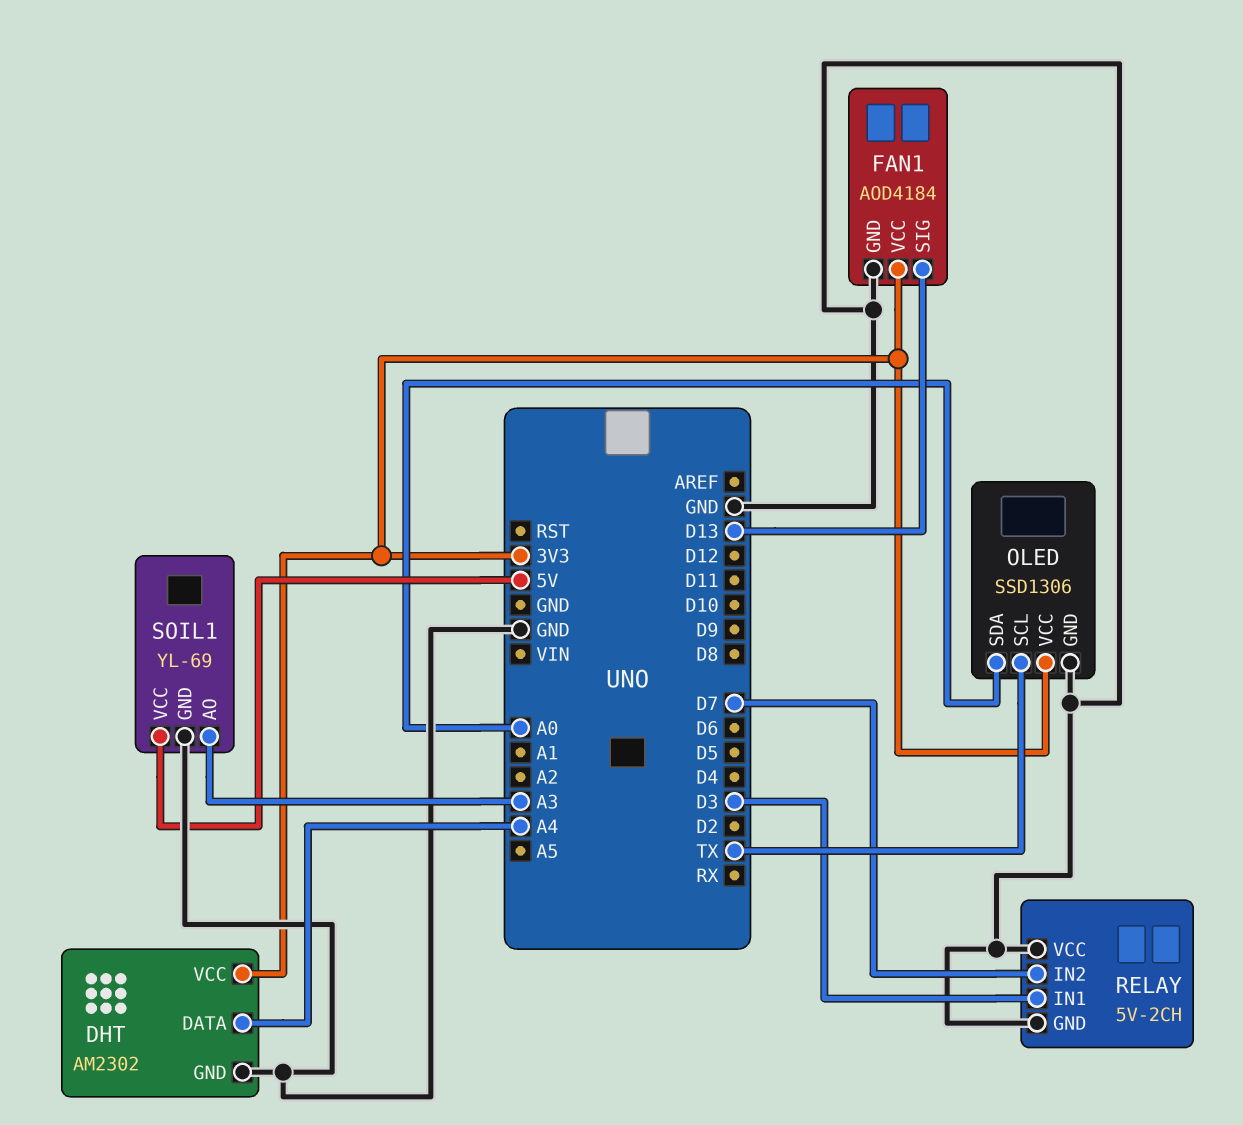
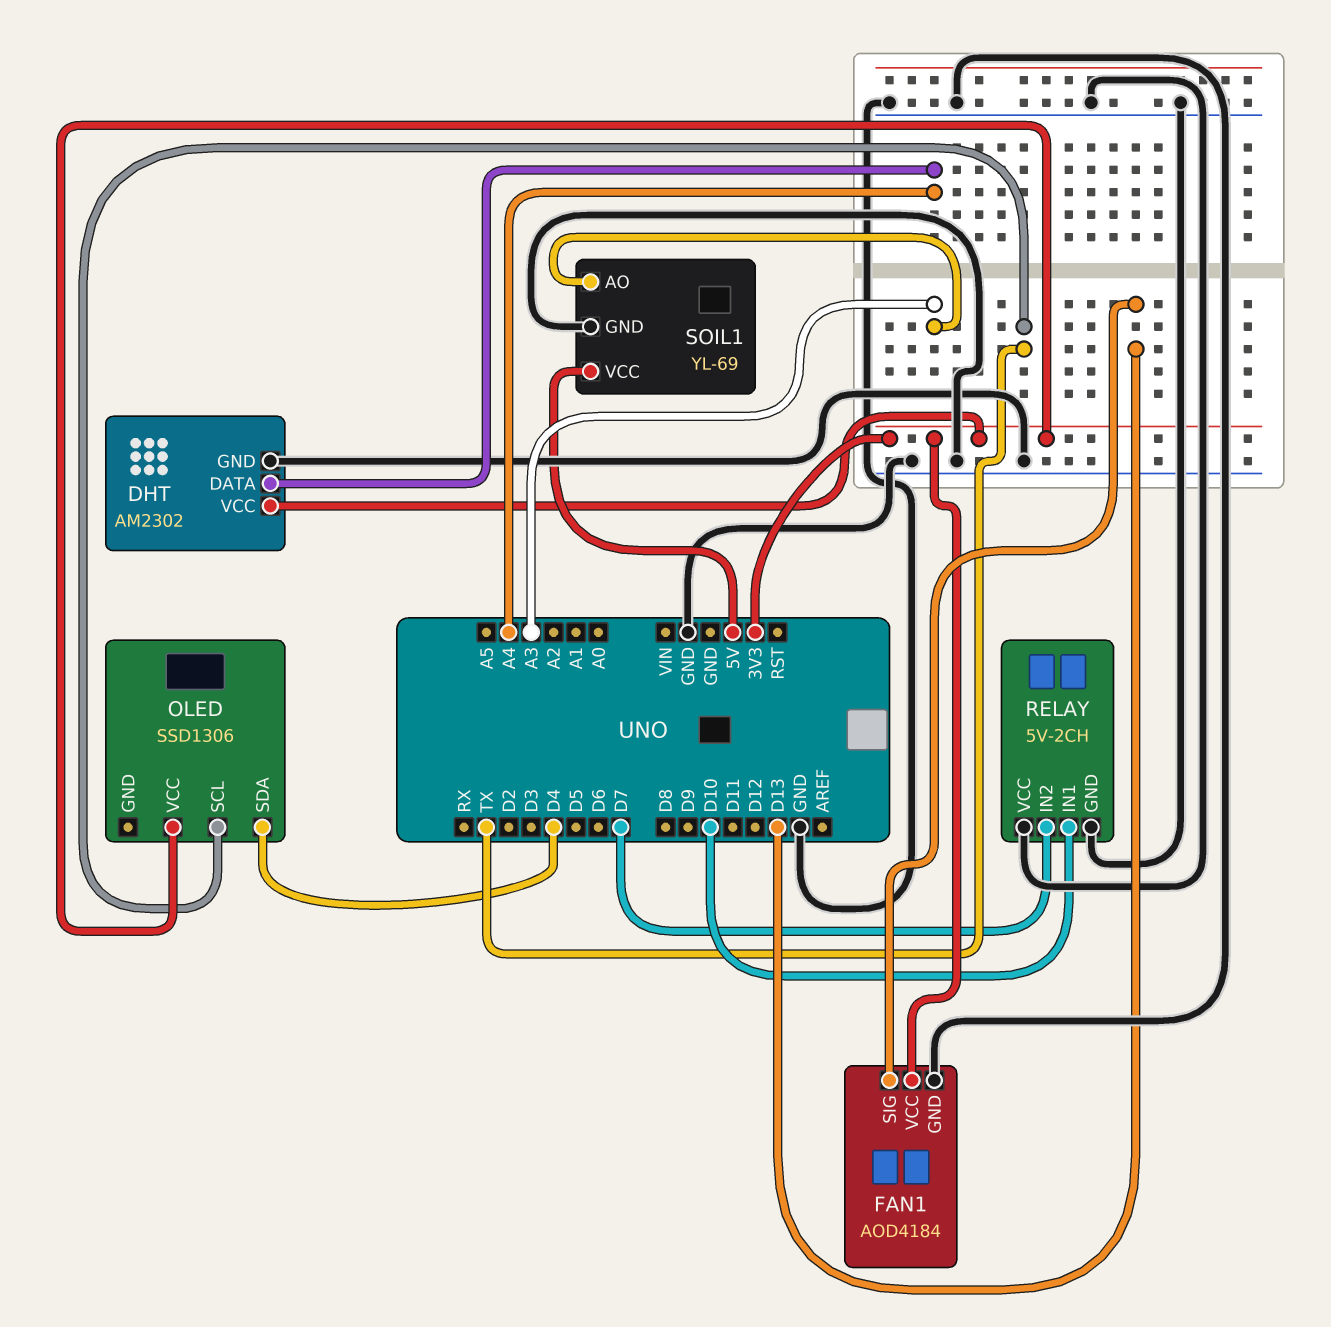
OLED pin GND: GND -> none
OLED pin SDA: A0 -> D4
RELAY pin IN1: D3 -> D10

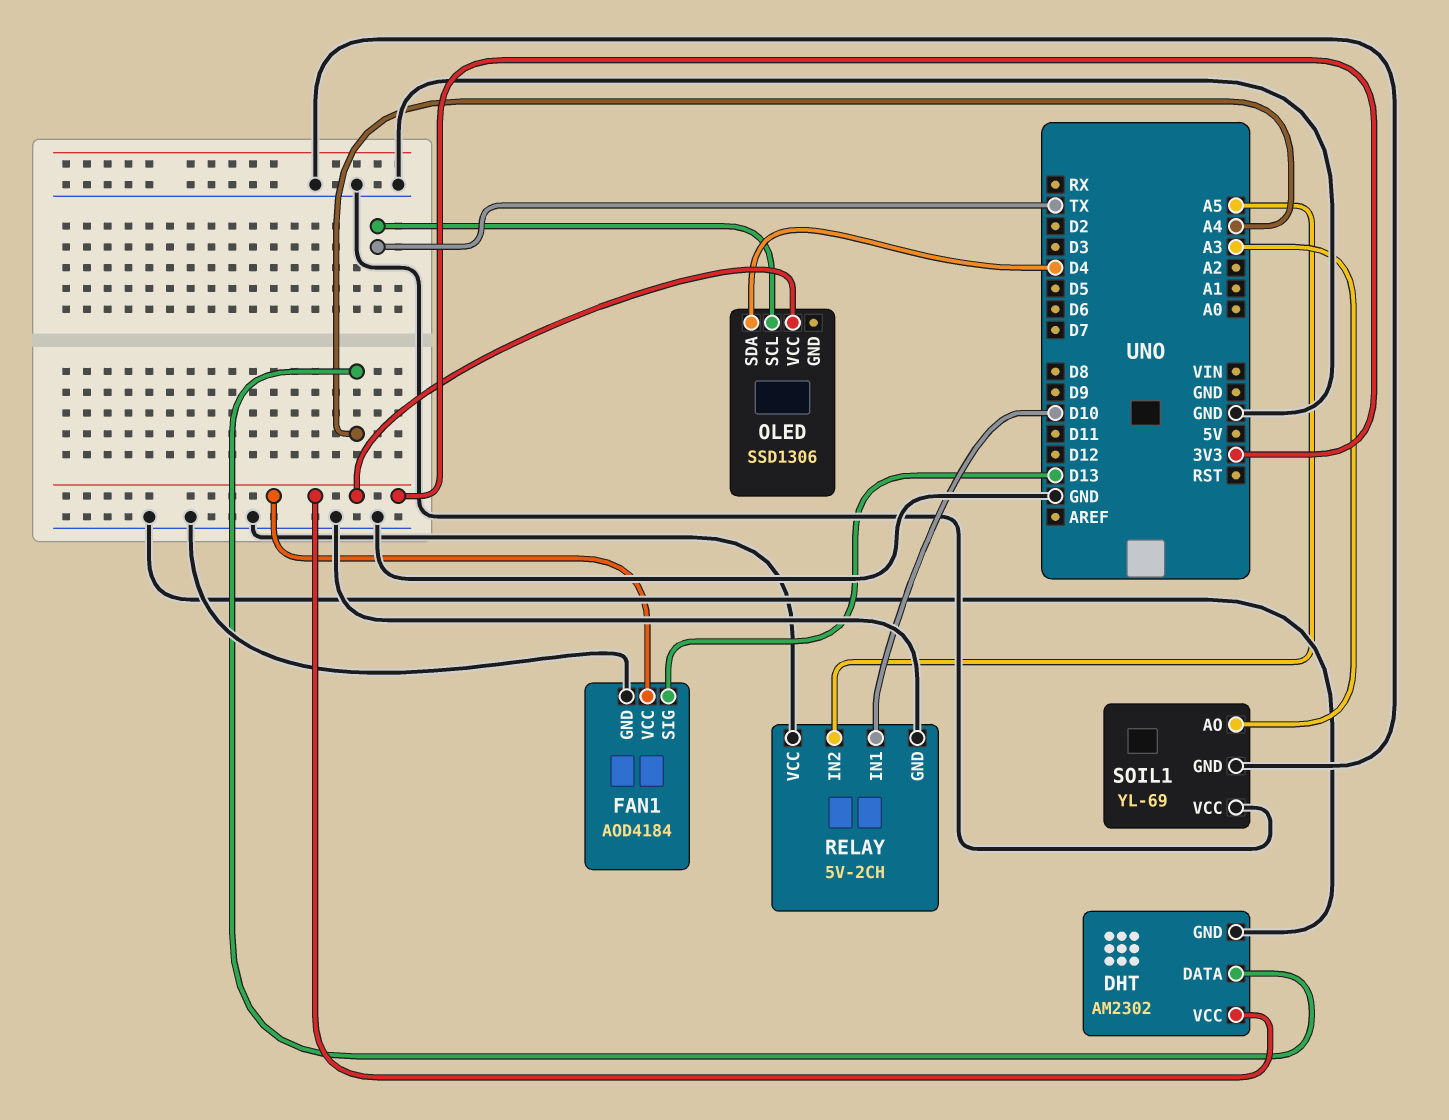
RELAY pin IN2: D7 -> A5
SOIL1 pin VCC: 5V -> GND

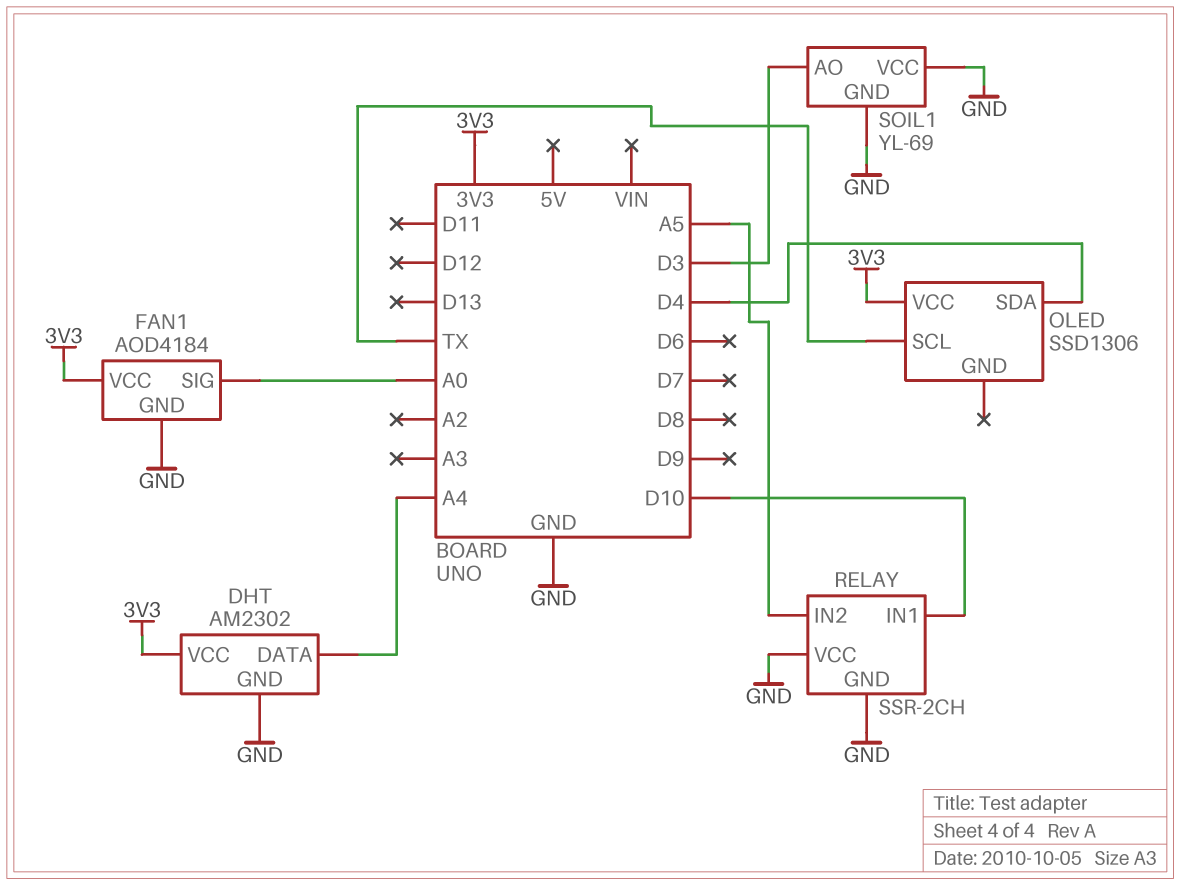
FAN1 pin SIG: D13 -> A0
RELAY: 5V-2CH -> SSR-2CH
SOIL1 pin AO: A3 -> D3

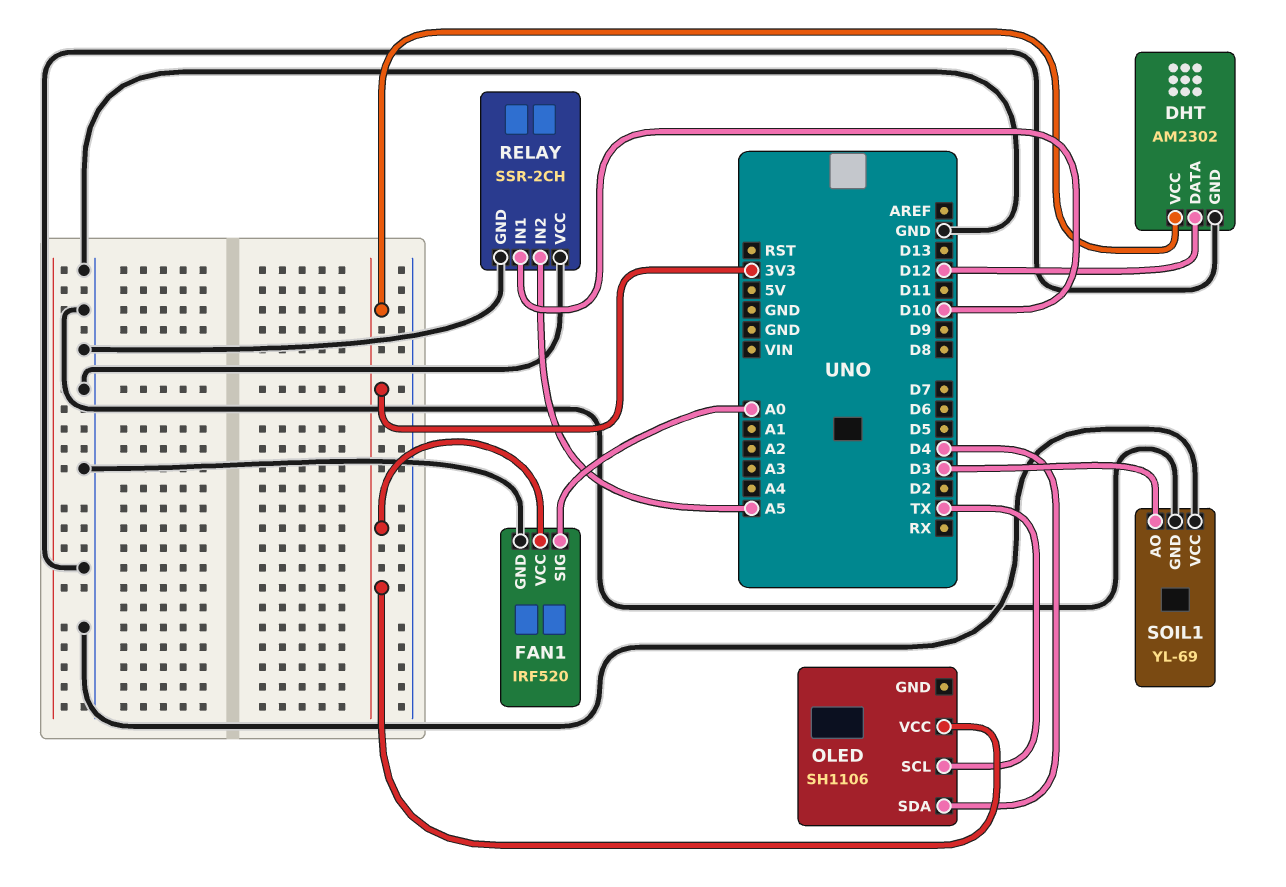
DHT pin DATA: A4 -> D12
FAN1: AOD4184 -> IRF520
OLED: SSD1306 -> SH1106

